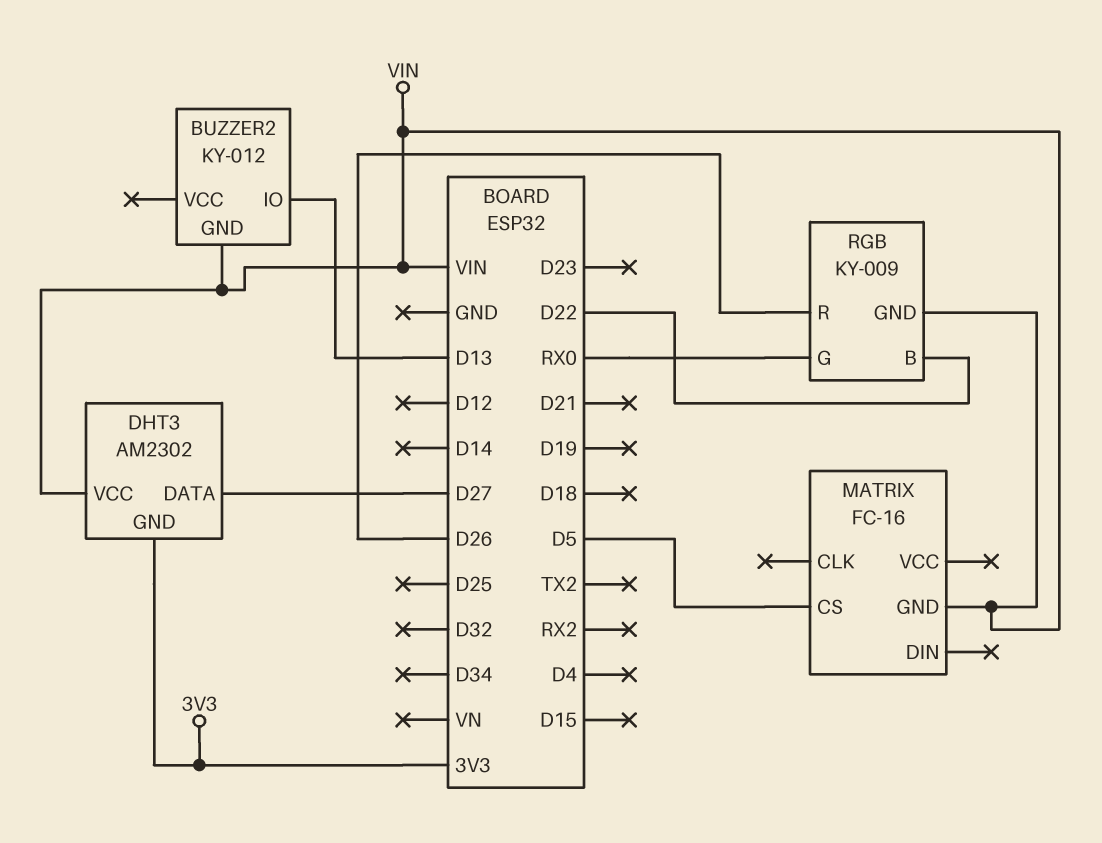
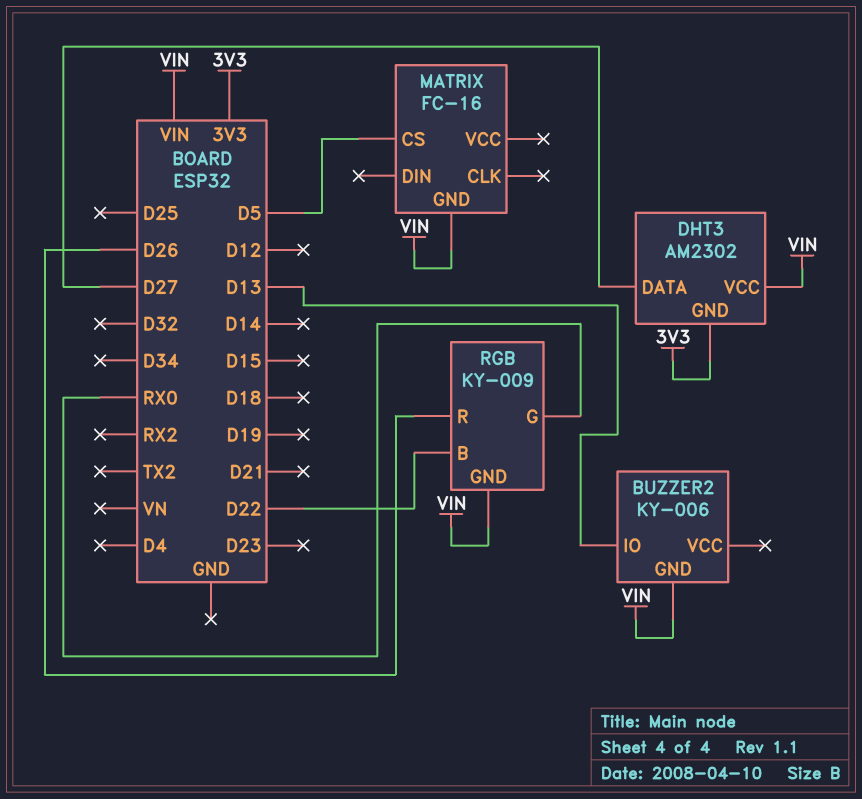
BUZZER2: KY-012 -> KY-006

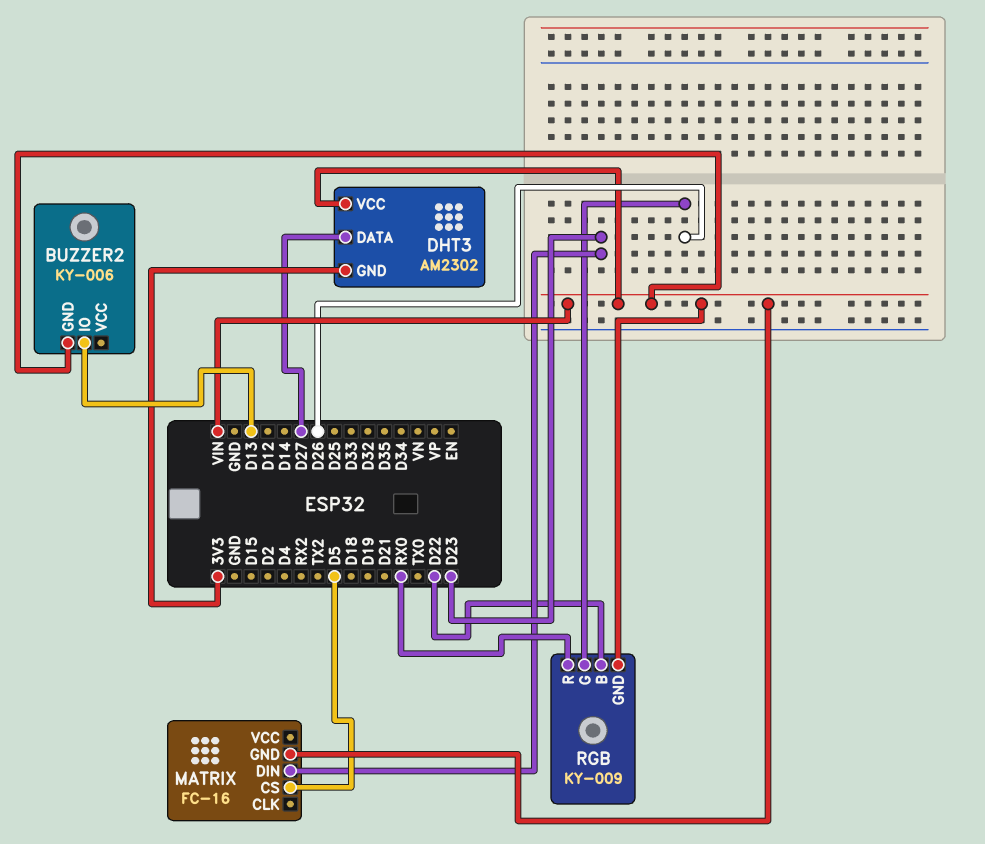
MATRIX pin DIN: none -> D23
RGB pin G: RX0 -> D26
RGB pin R: D26 -> RX0

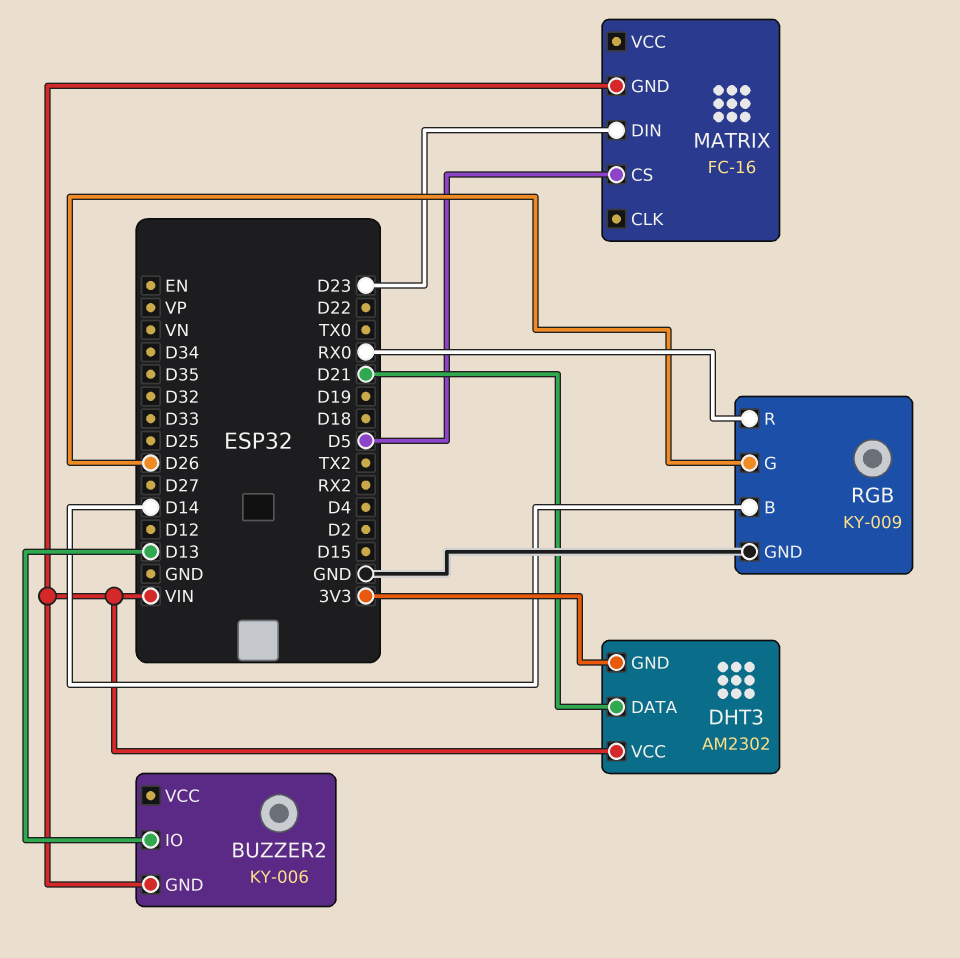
DHT3 pin DATA: D27 -> D21
RGB pin B: D22 -> D14
RGB pin GND: VIN -> GND

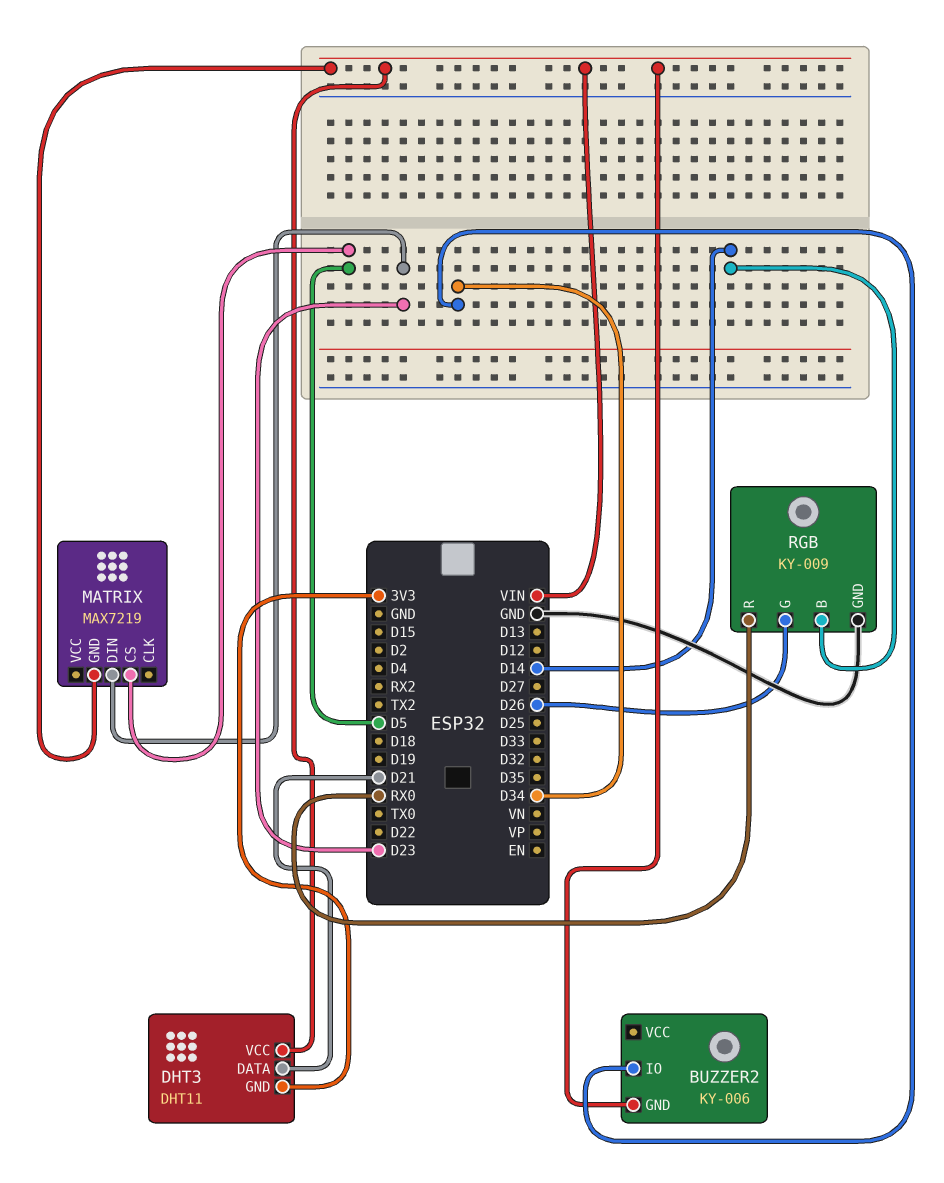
BUZZER2 pin IO: D13 -> D34
DHT3: AM2302 -> DHT11
MATRIX: FC-16 -> MAX7219

